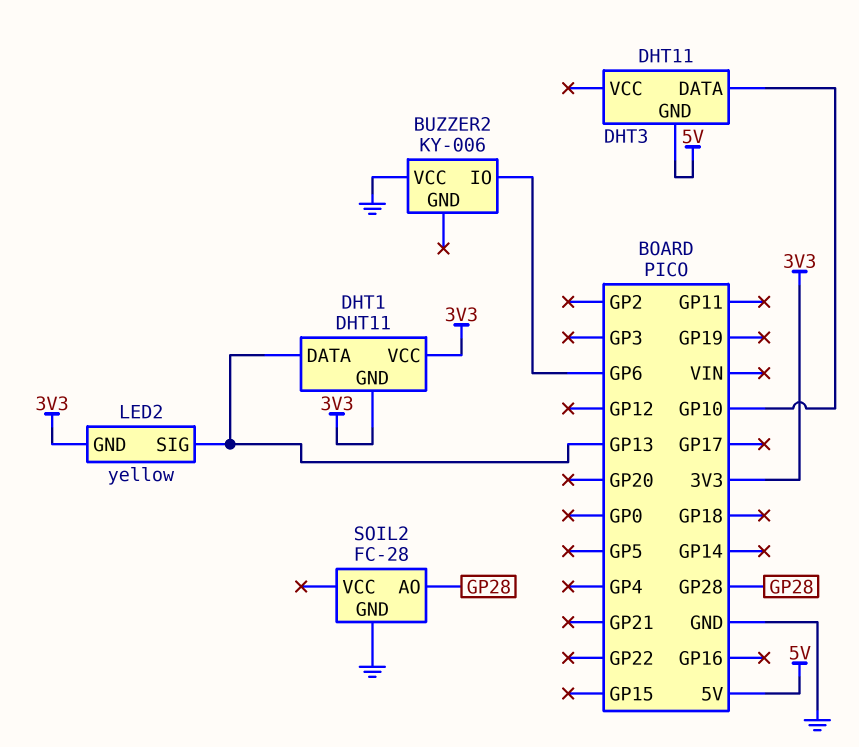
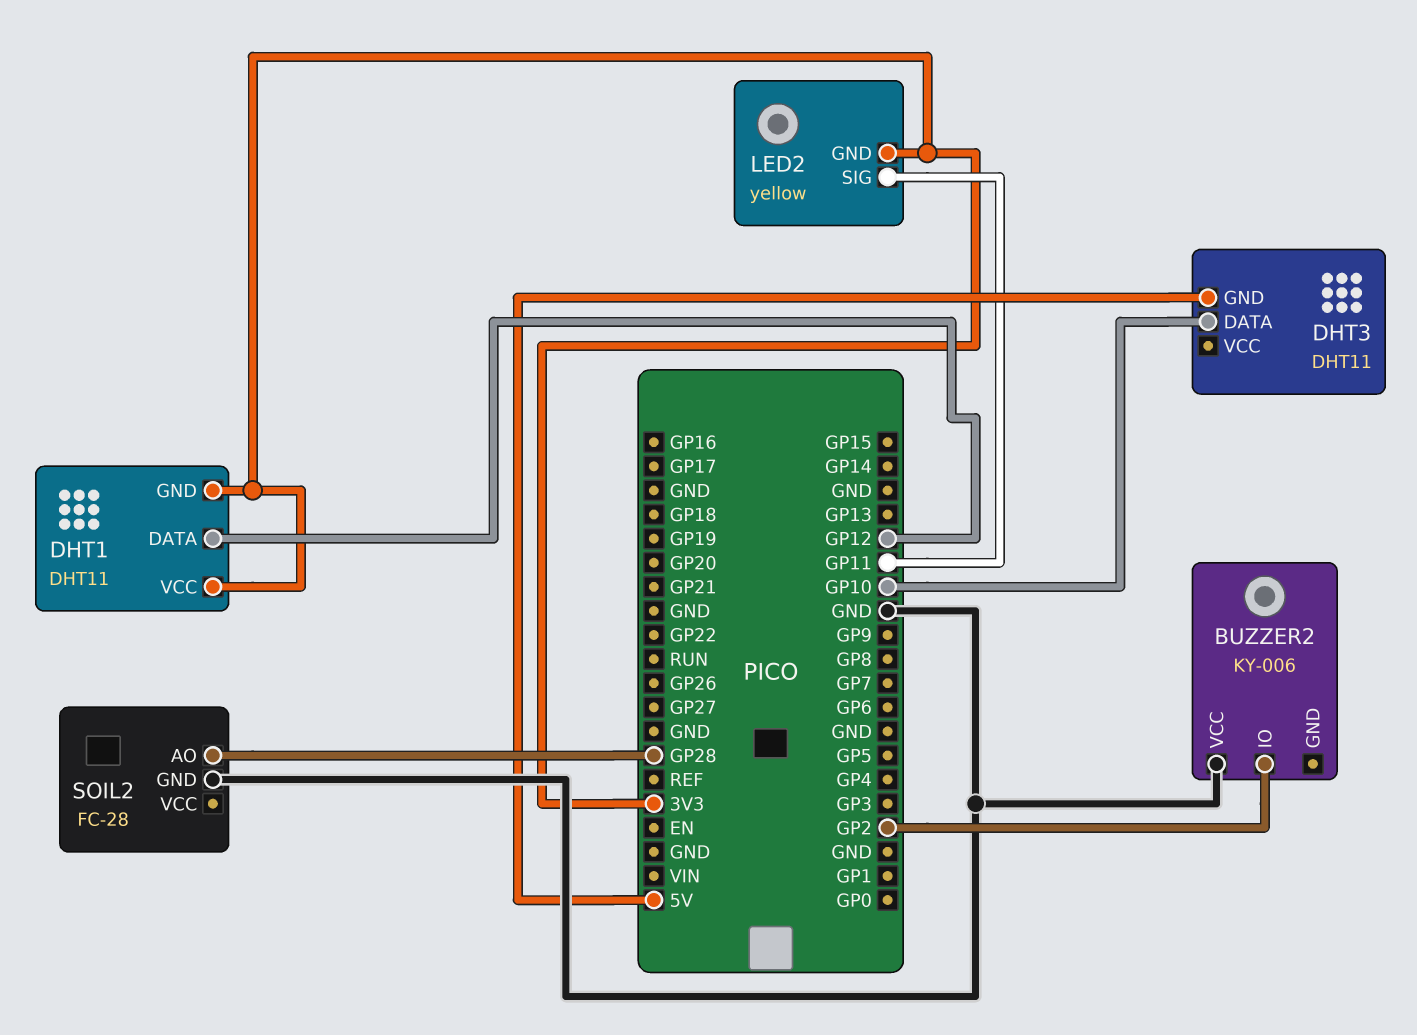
BUZZER2 pin IO: GP6 -> GP2
DHT1 pin DATA: GP13 -> GP12
LED2 pin SIG: GP13 -> GP11

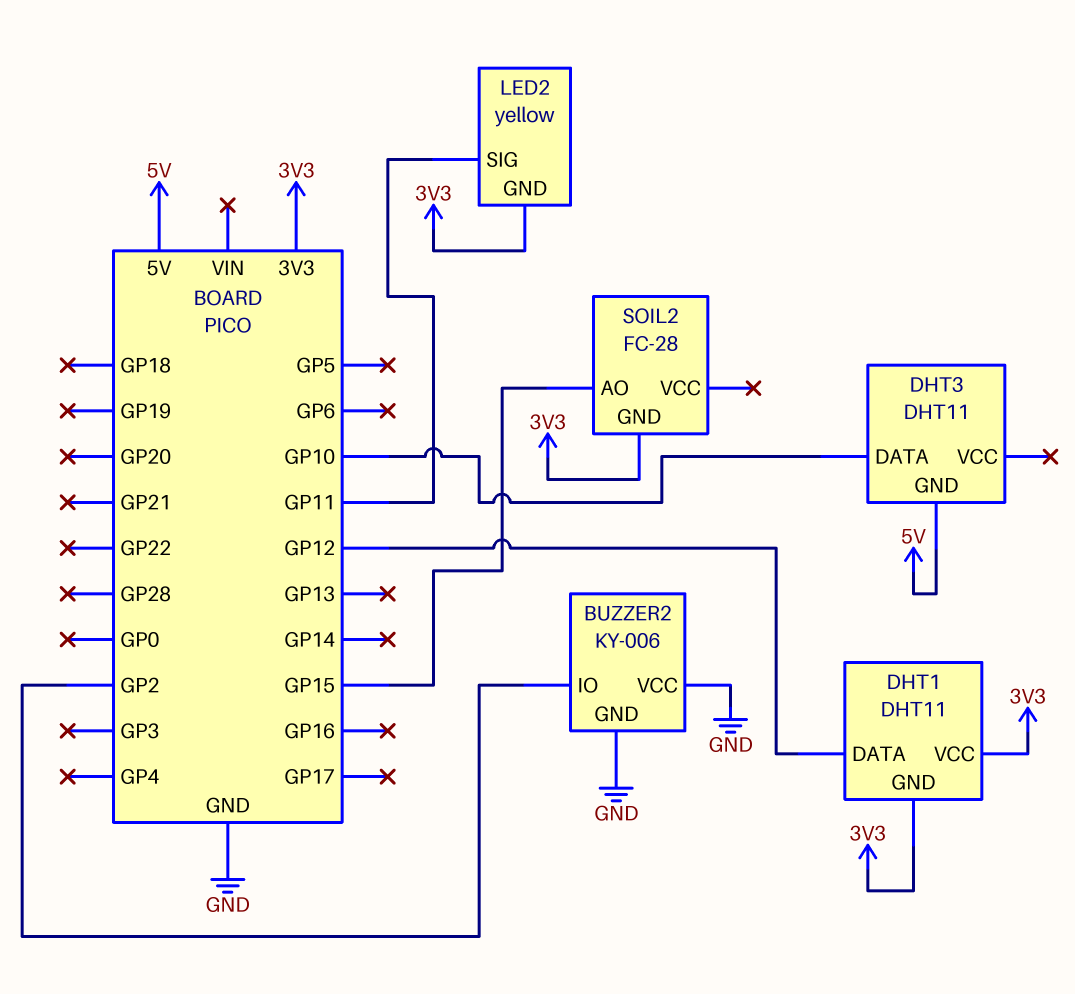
BUZZER2 pin GND: none -> GND
SOIL2 pin AO: GP28 -> GP15
SOIL2 pin GND: GND -> 3V3

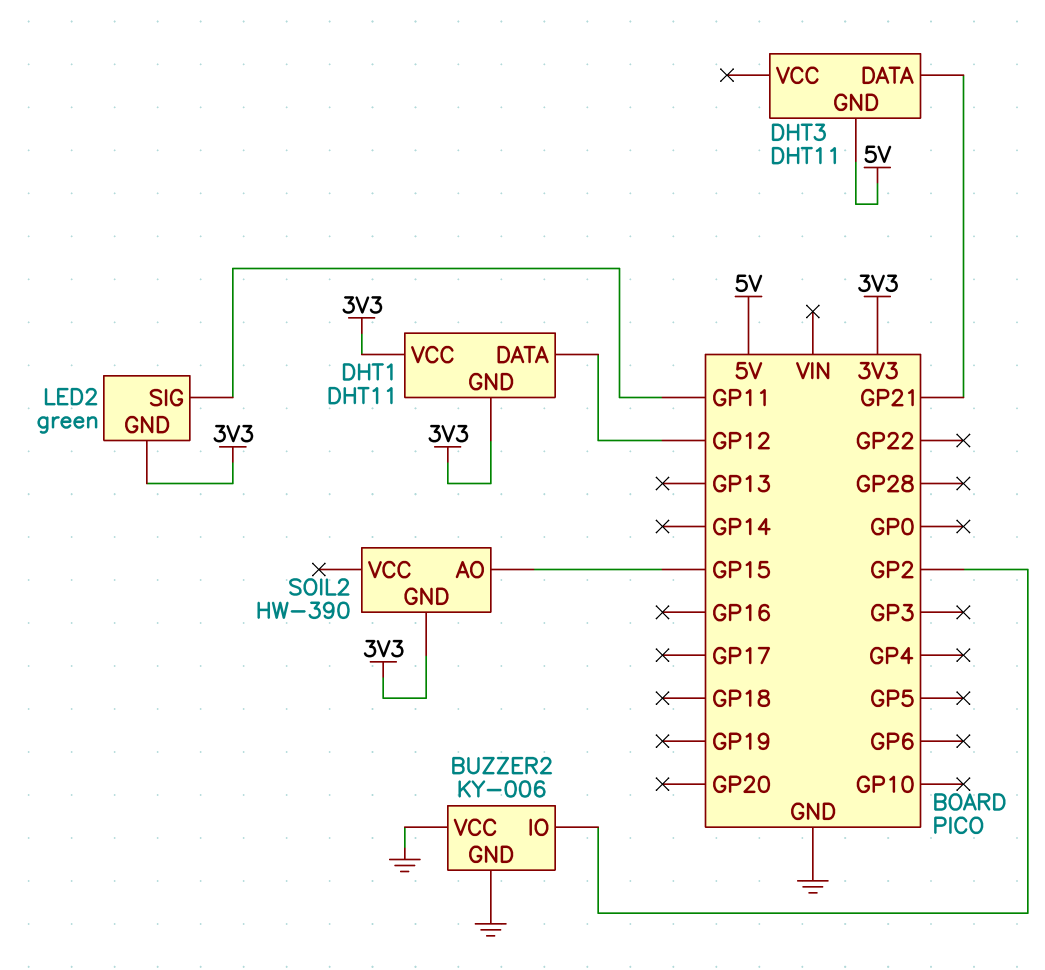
DHT3 pin DATA: GP10 -> GP21
LED2: yellow -> green
SOIL2: FC-28 -> HW-390

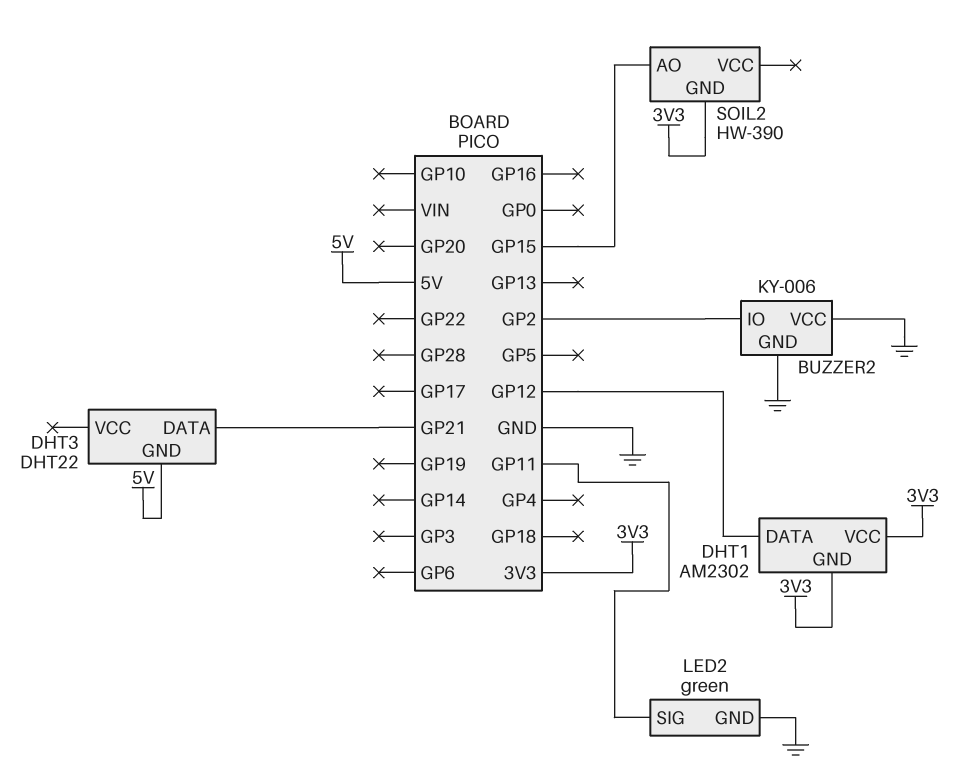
DHT1: DHT11 -> AM2302
DHT3: DHT11 -> DHT22
LED2 pin GND: 3V3 -> GND

